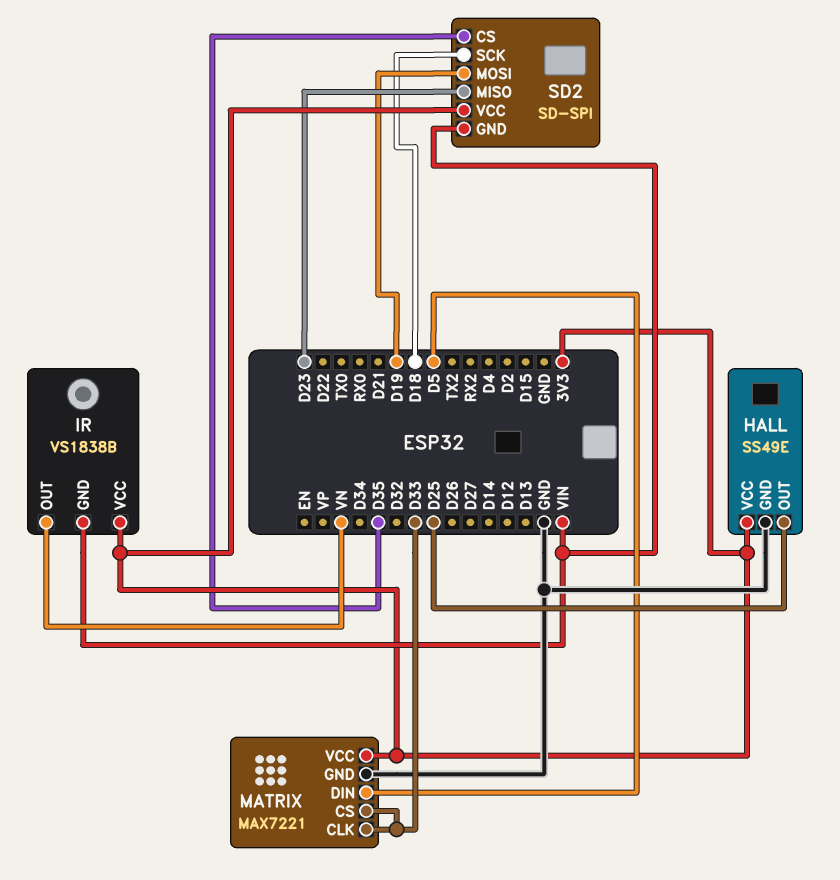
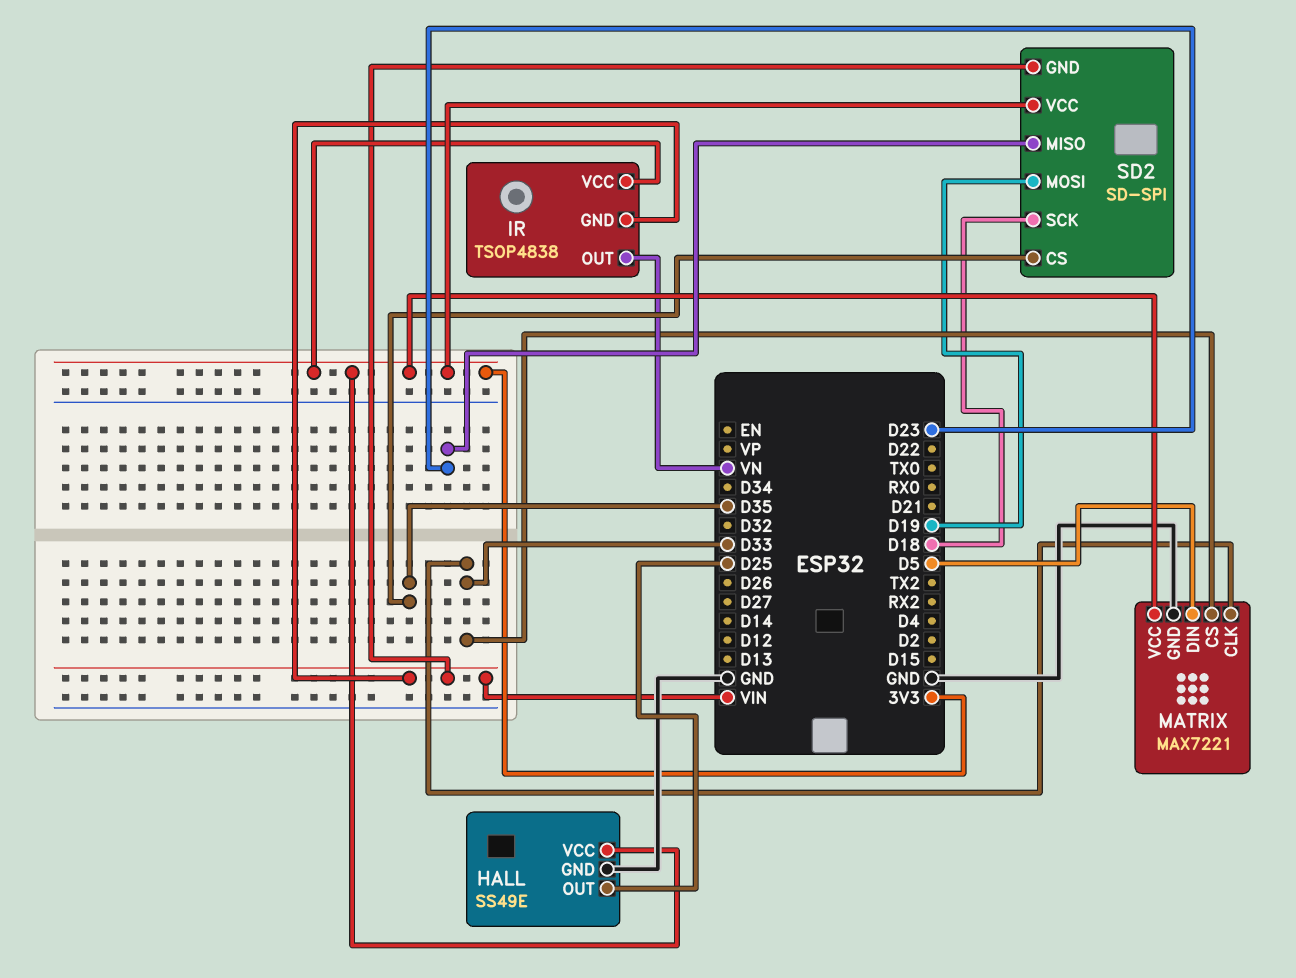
IR: VS1838B -> TSOP4838

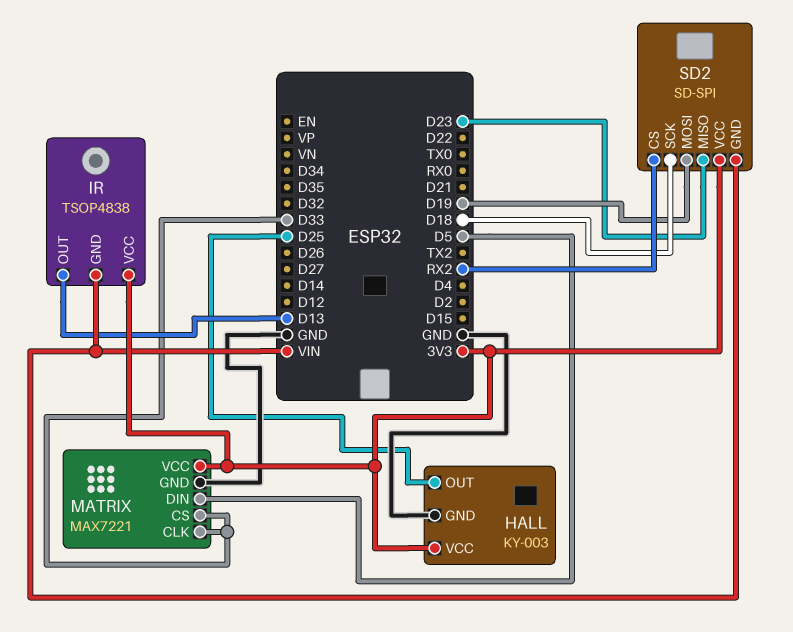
HALL: SS49E -> KY-003
IR pin OUT: VN -> D13
SD2 pin CS: D35 -> RX2

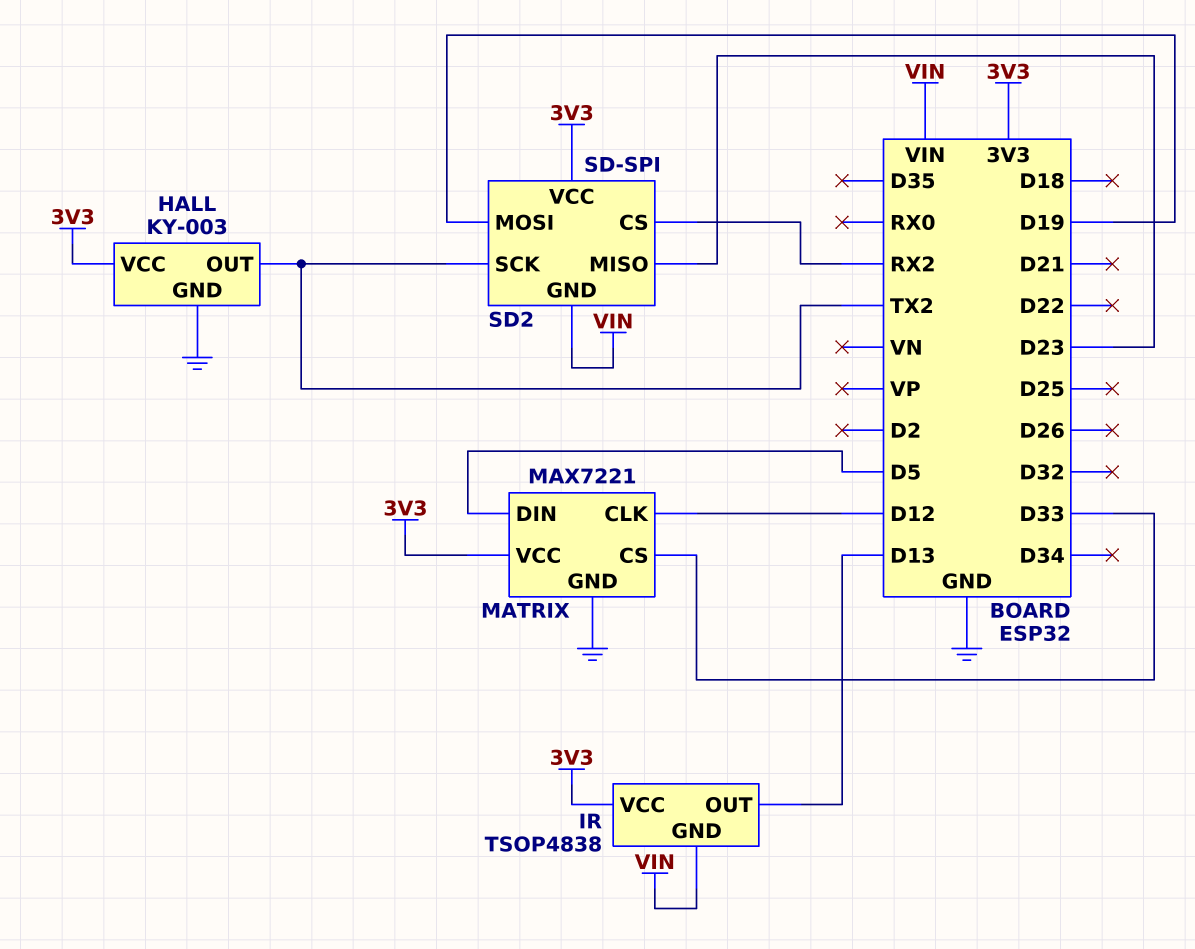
HALL pin OUT: D25 -> TX2
MATRIX pin CLK: D33 -> D12
SD2 pin SCK: D18 -> TX2

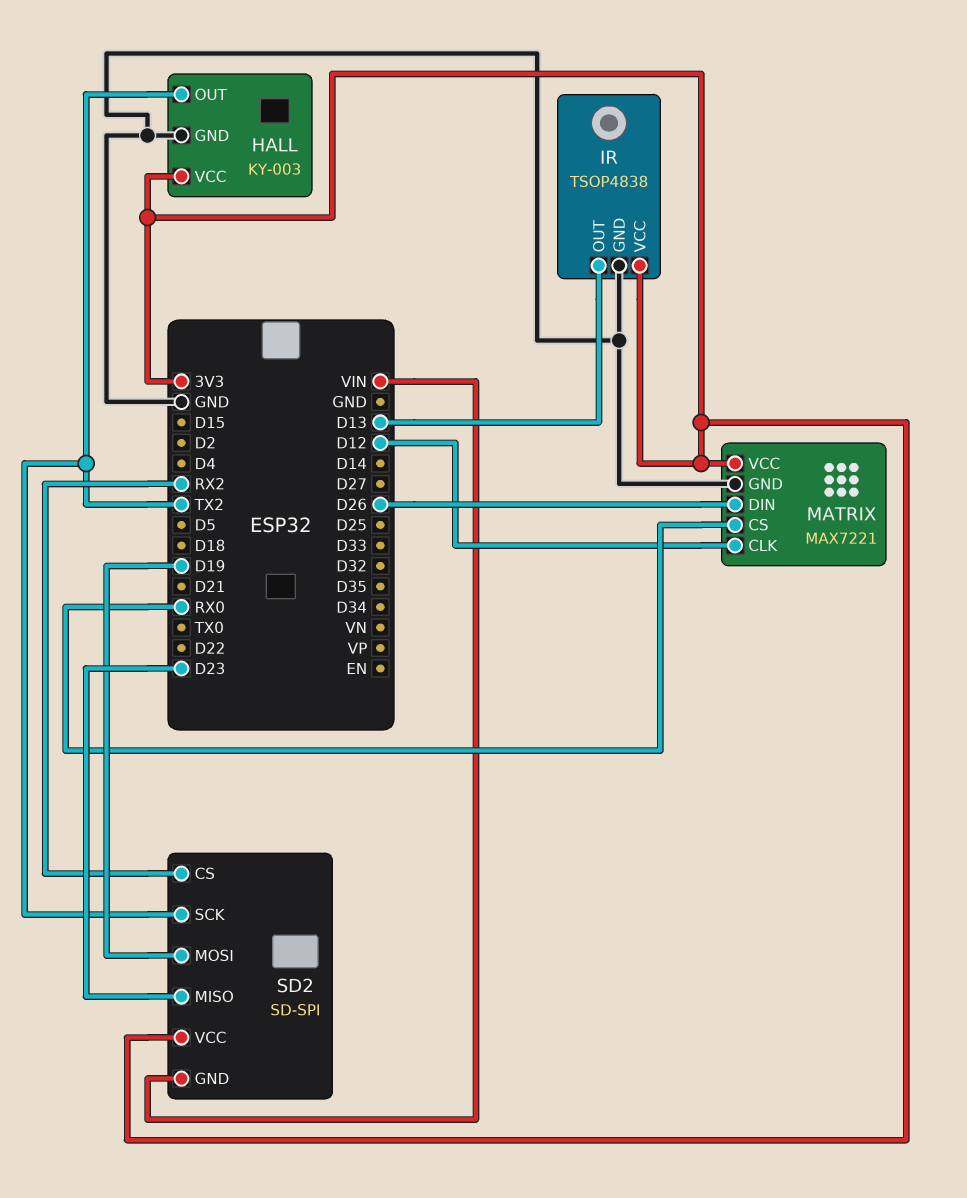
IR pin GND: VIN -> GND
MATRIX pin CS: D33 -> RX0
MATRIX pin DIN: D5 -> D26

